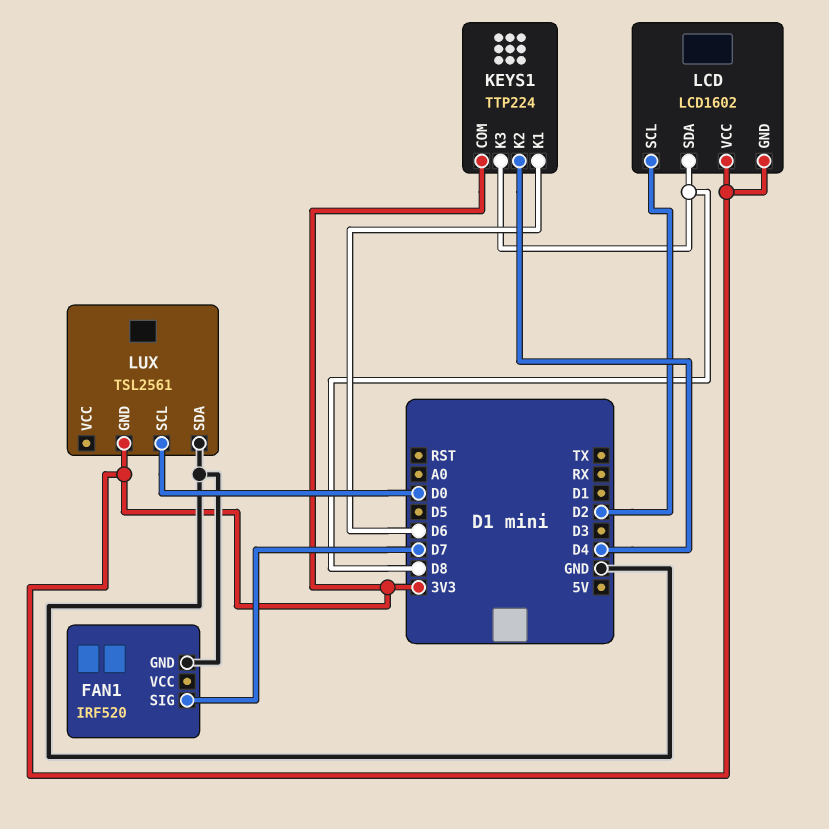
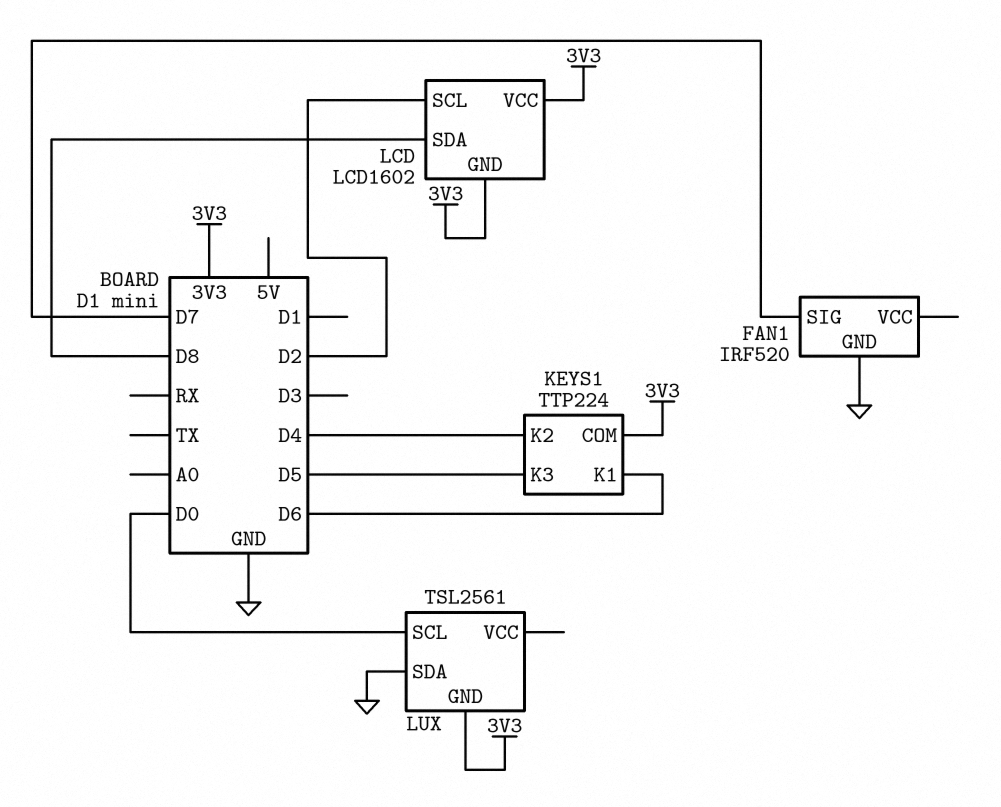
KEYS1 pin K3: D8 -> D5

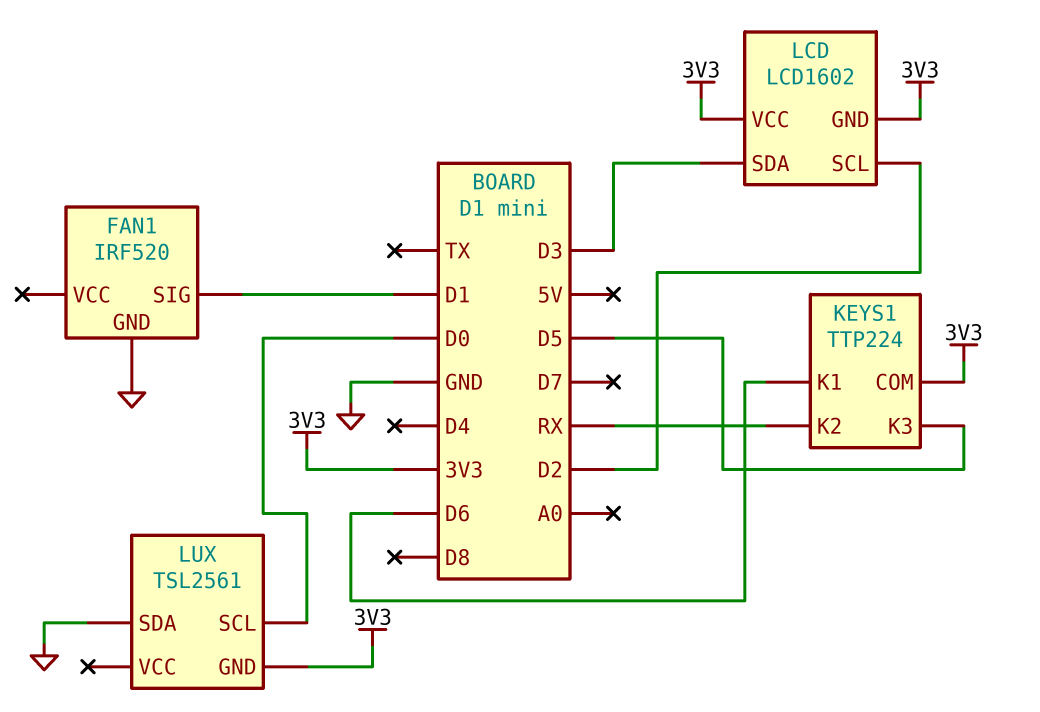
FAN1 pin SIG: D7 -> D1
KEYS1 pin K2: D4 -> RX
LCD pin SDA: D8 -> D3

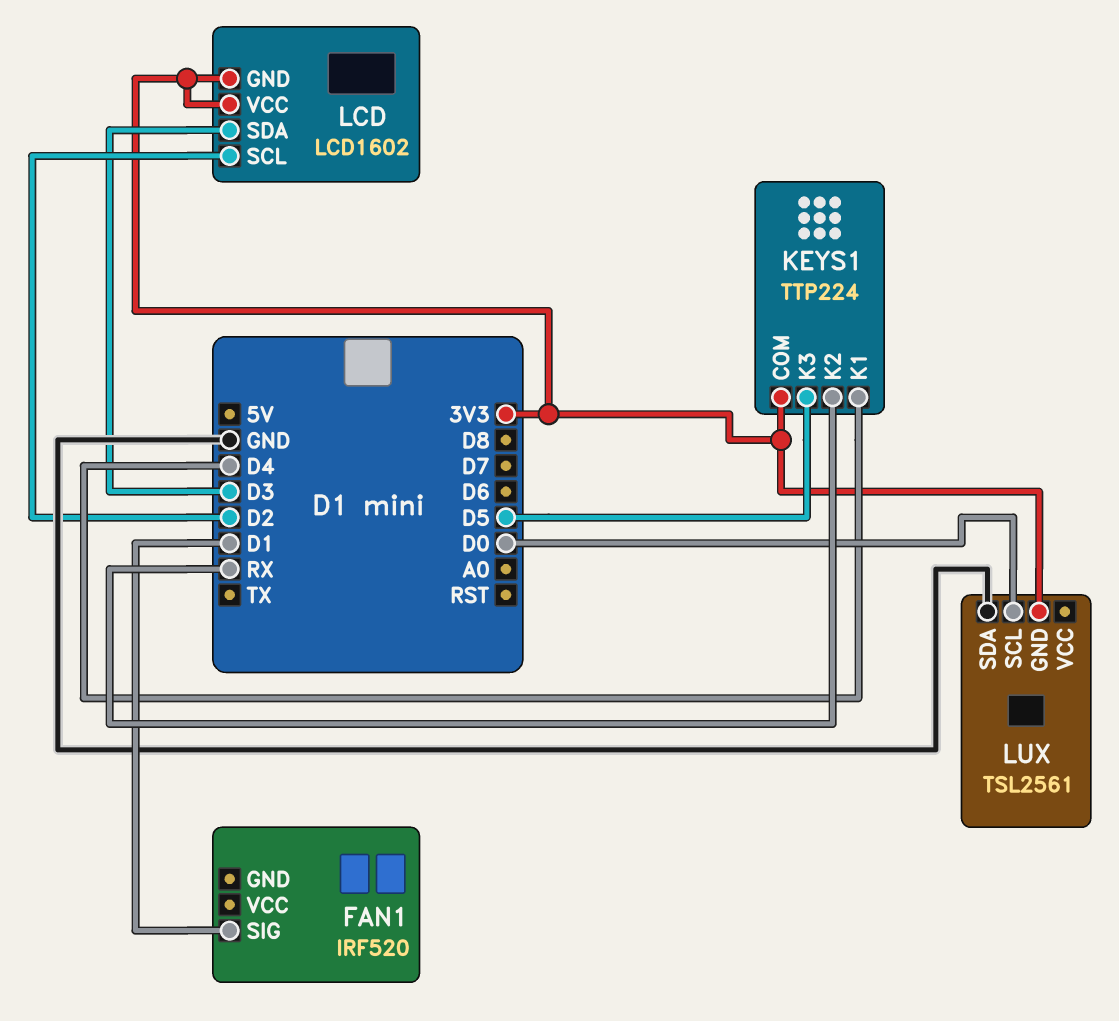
FAN1 pin GND: GND -> none
KEYS1 pin K1: D6 -> D4

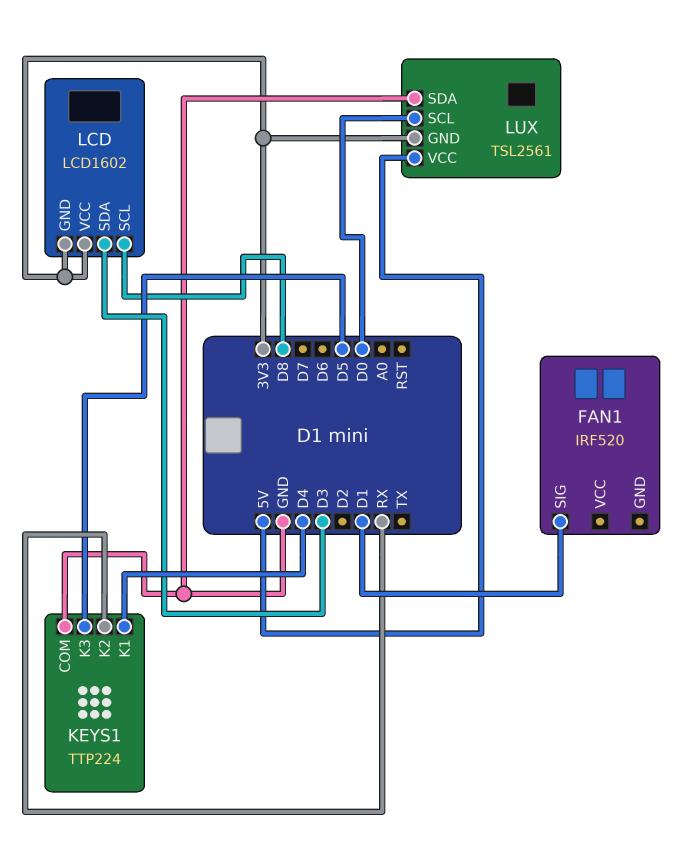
KEYS1 pin COM: 3V3 -> GND
LCD pin SCL: D2 -> D8
LUX pin VCC: none -> 5V

